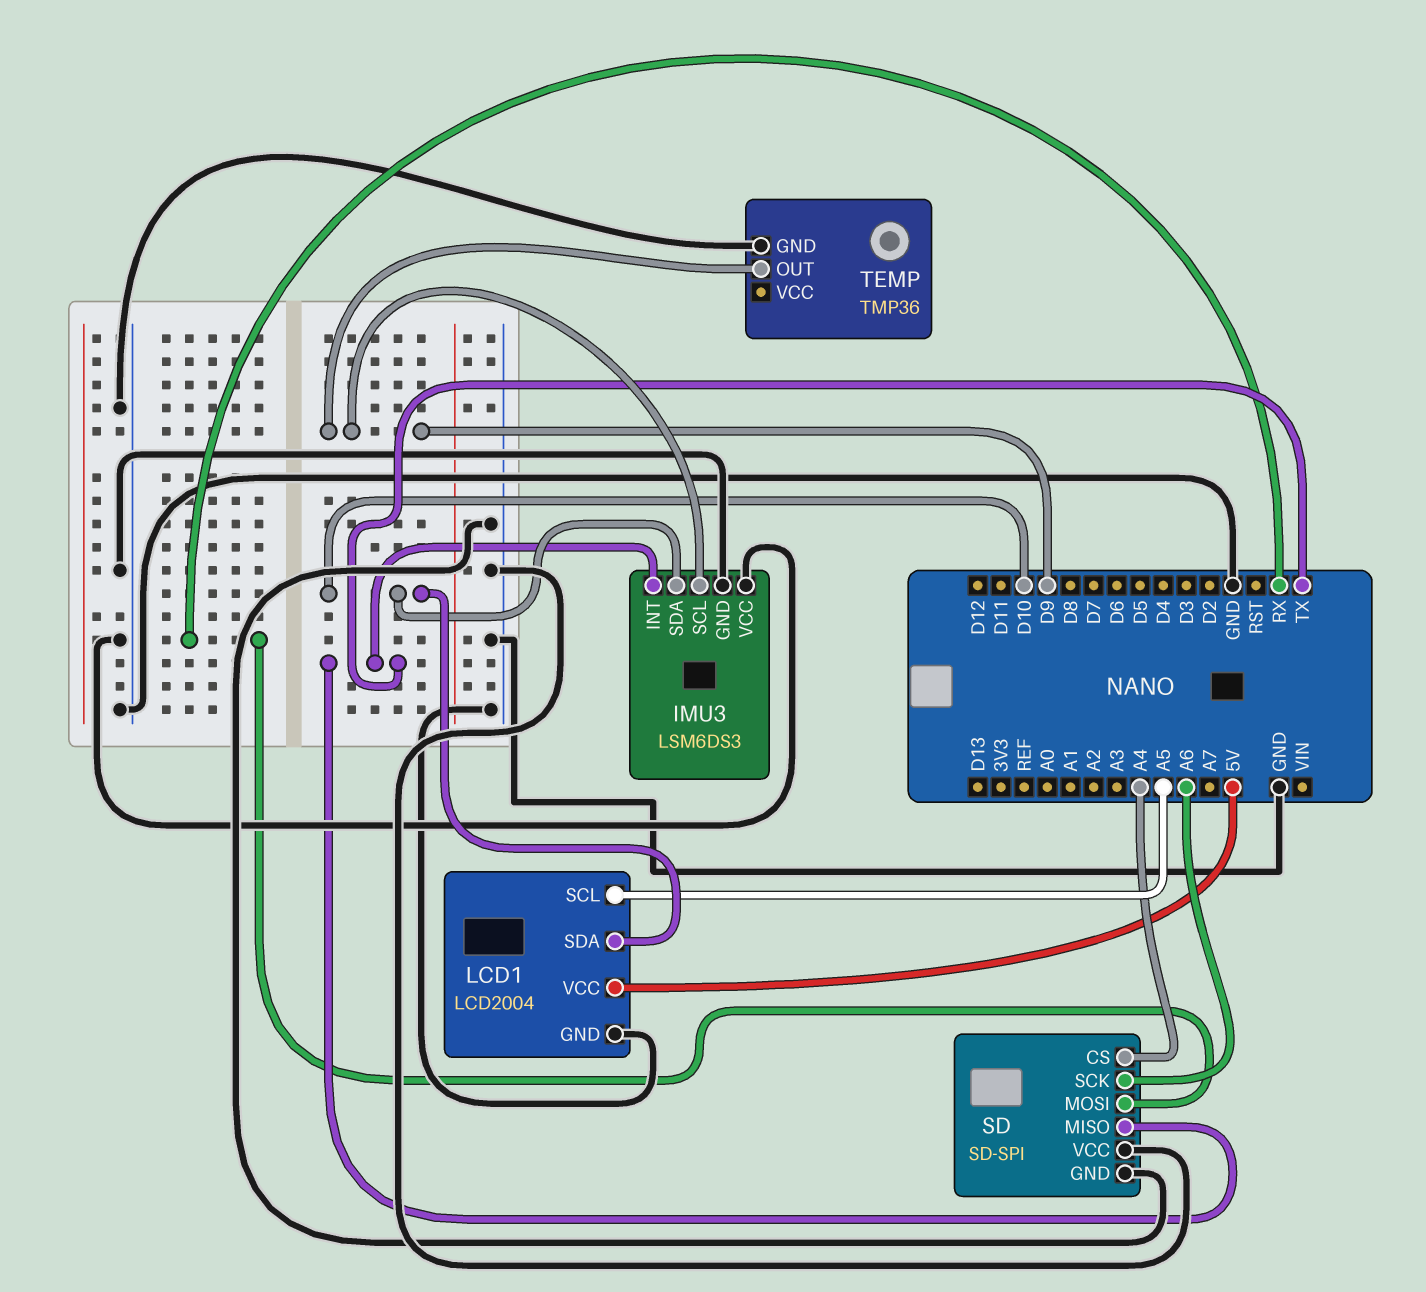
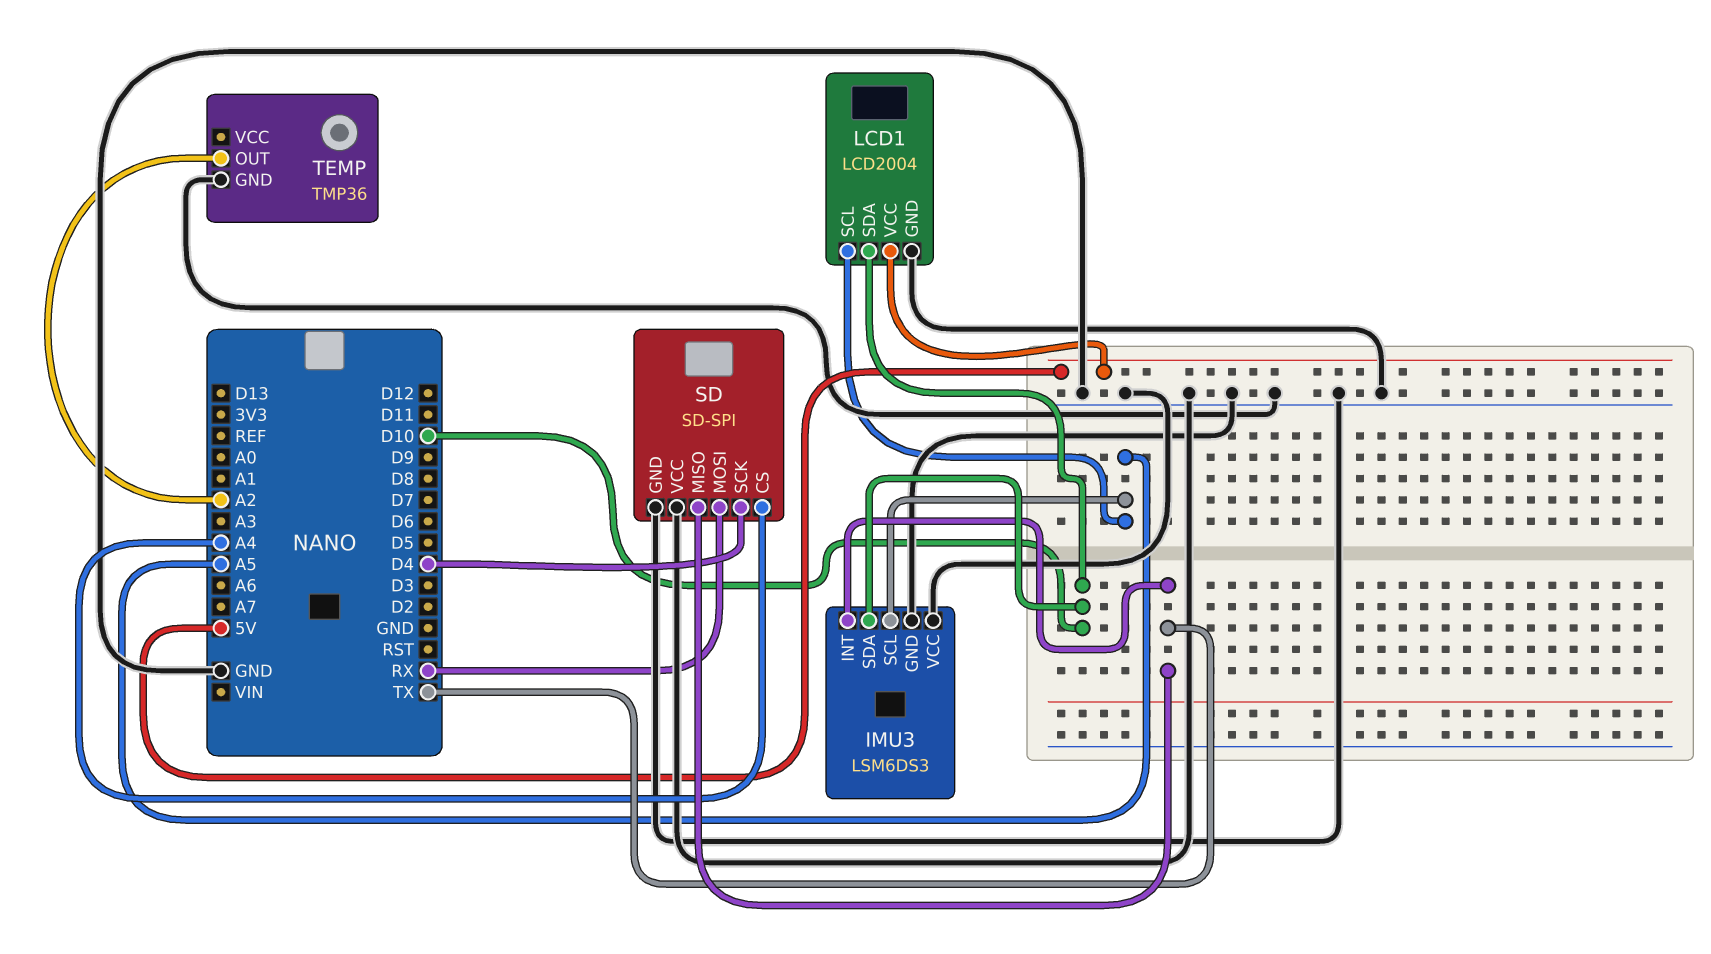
IMU3 pin SCL: D9 -> A5
SD pin SCK: A6 -> D4
TEMP pin OUT: D9 -> A2

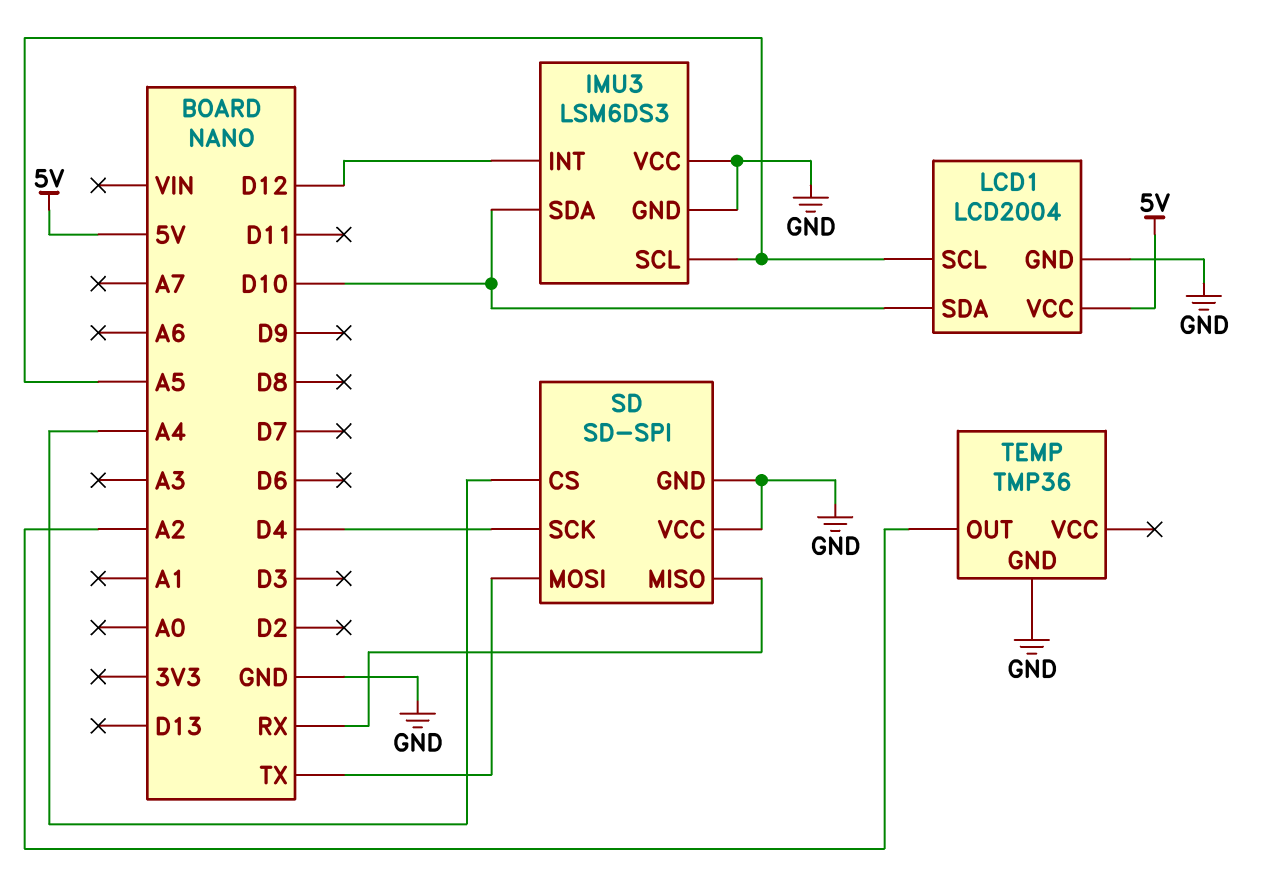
IMU3 pin INT: TX -> D12
SD pin MISO: TX -> RX
SD pin MOSI: RX -> TX

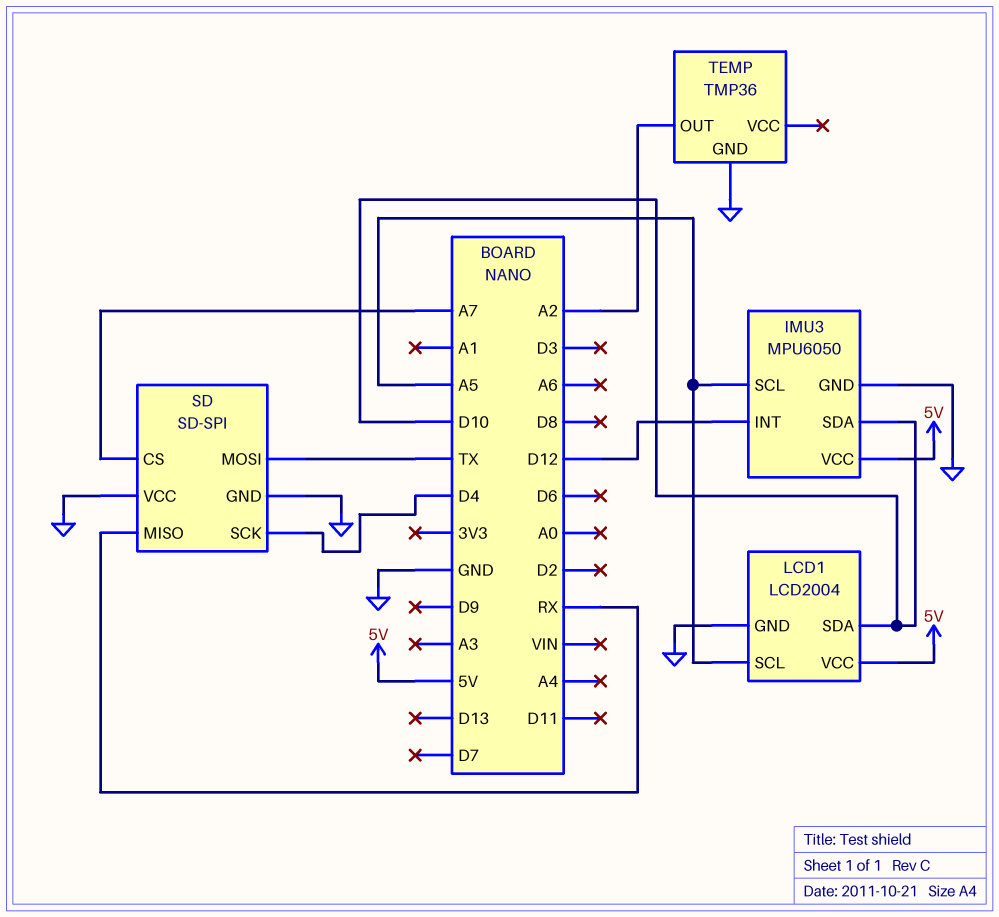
IMU3: LSM6DS3 -> MPU6050
IMU3 pin VCC: GND -> 5V
SD pin CS: A4 -> A7

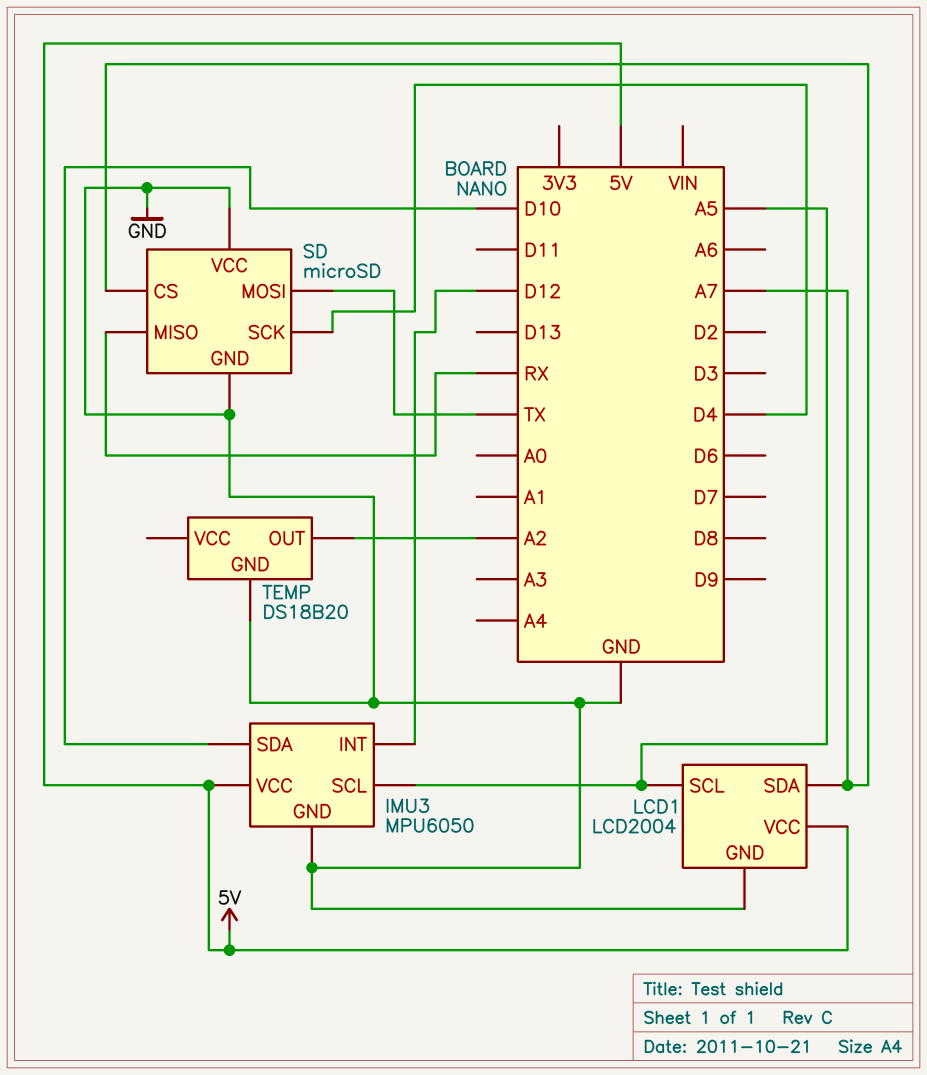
LCD1 pin SDA: D10 -> A7
SD: SD-SPI -> microSD
TEMP: TMP36 -> DS18B20

